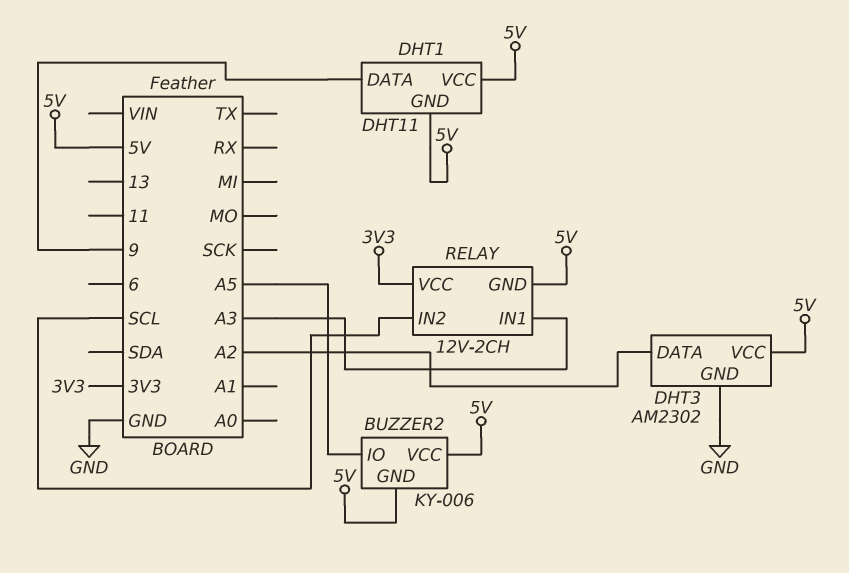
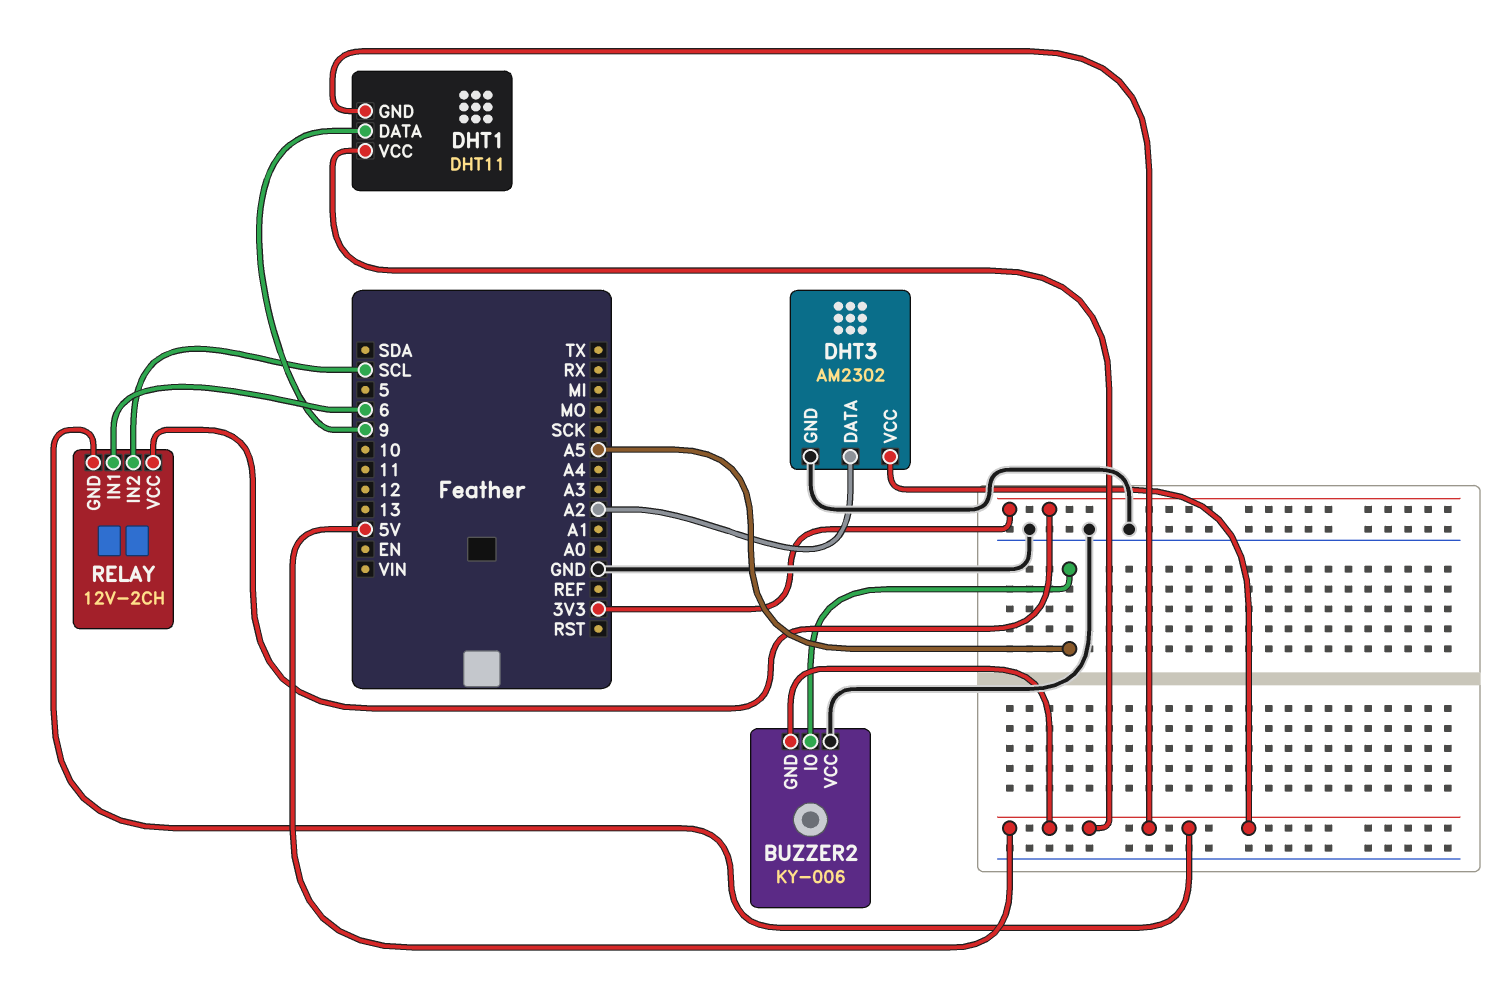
BUZZER2 pin VCC: 5V -> GND
RELAY pin IN1: A3 -> 6

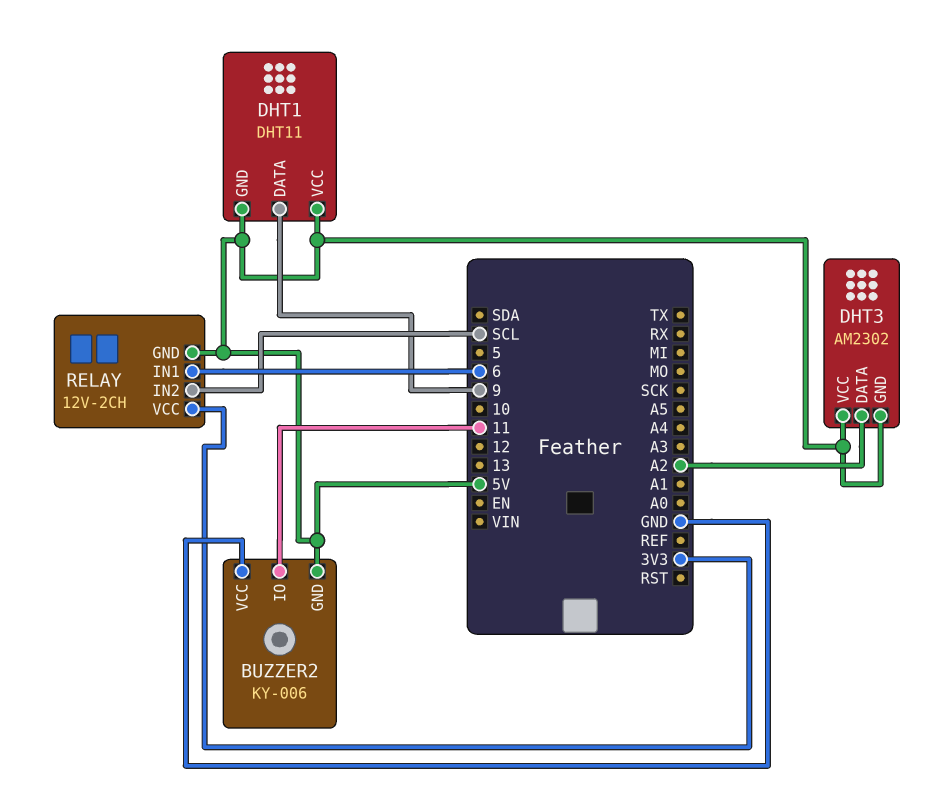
BUZZER2 pin IO: A5 -> 11
DHT3 pin GND: GND -> 5V

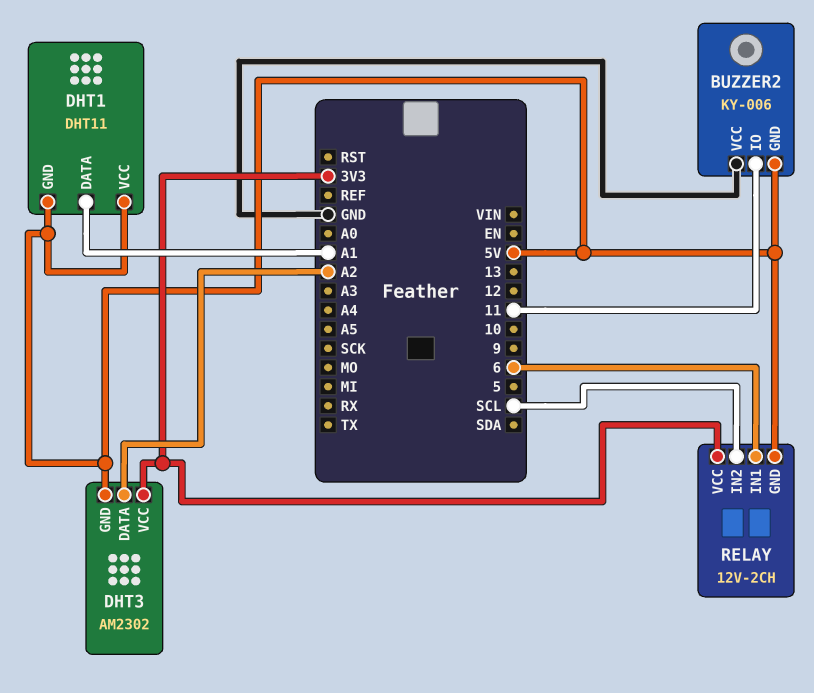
DHT1 pin DATA: 9 -> A1
DHT3 pin VCC: 5V -> 3V3

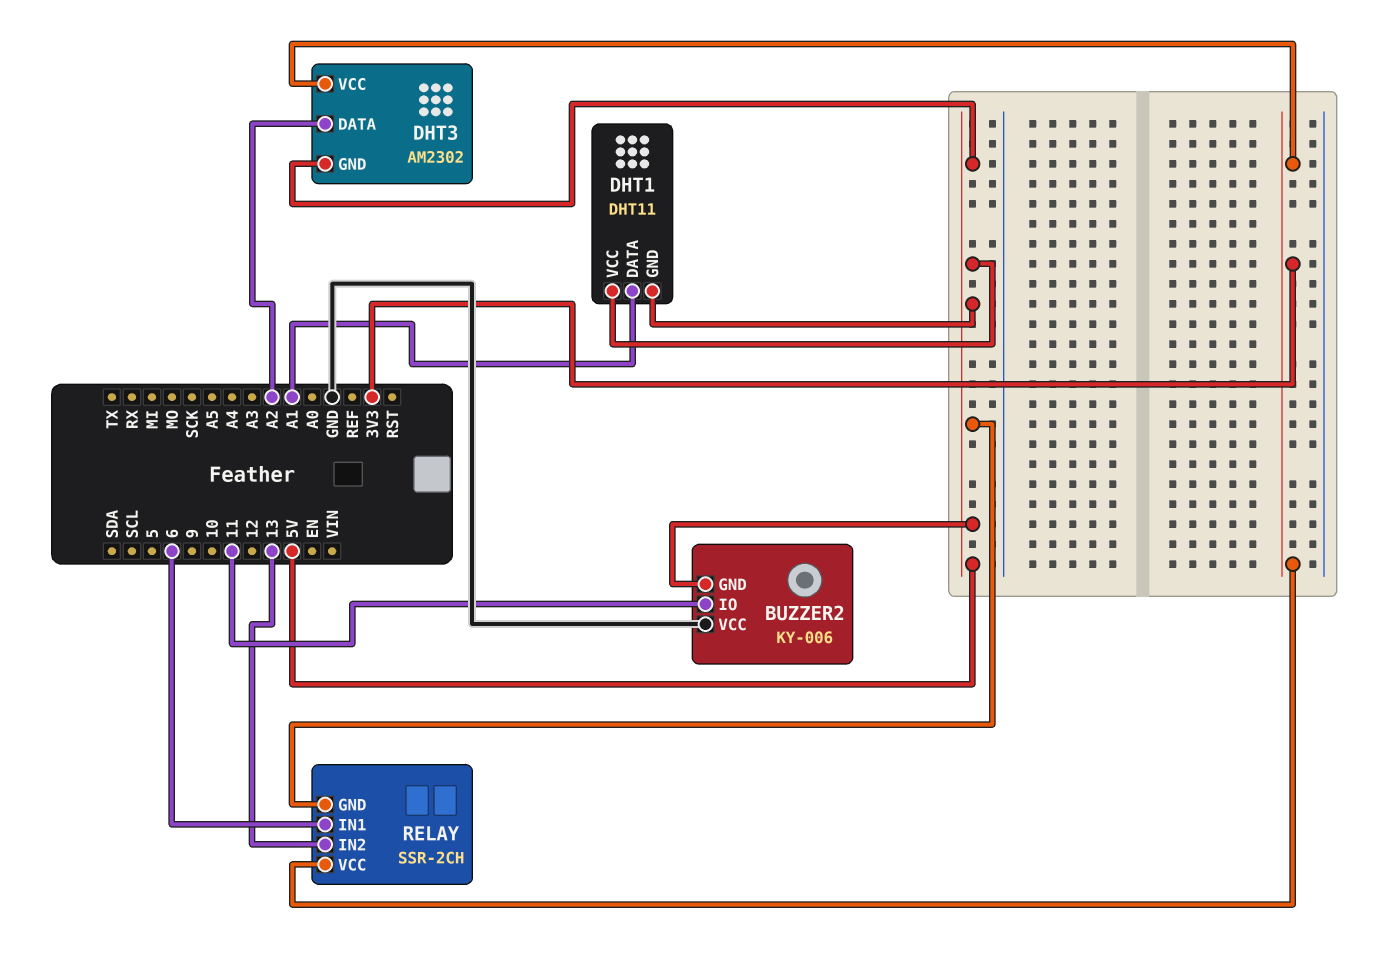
RELAY: 12V-2CH -> SSR-2CH
RELAY pin IN2: SCL -> 13

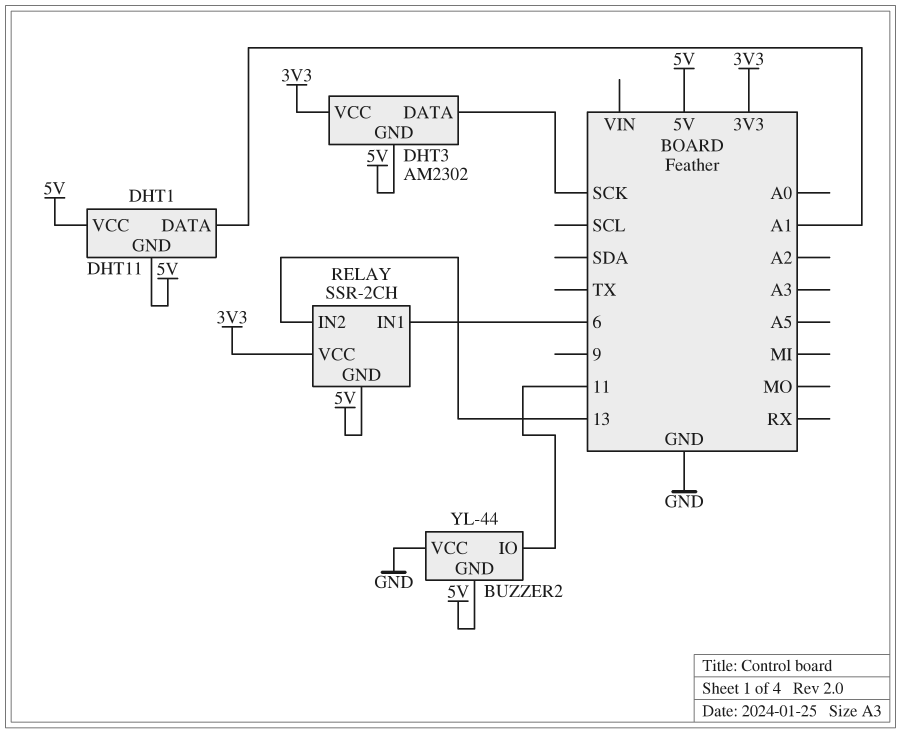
BUZZER2: KY-006 -> YL-44
DHT3 pin DATA: A2 -> SCK

